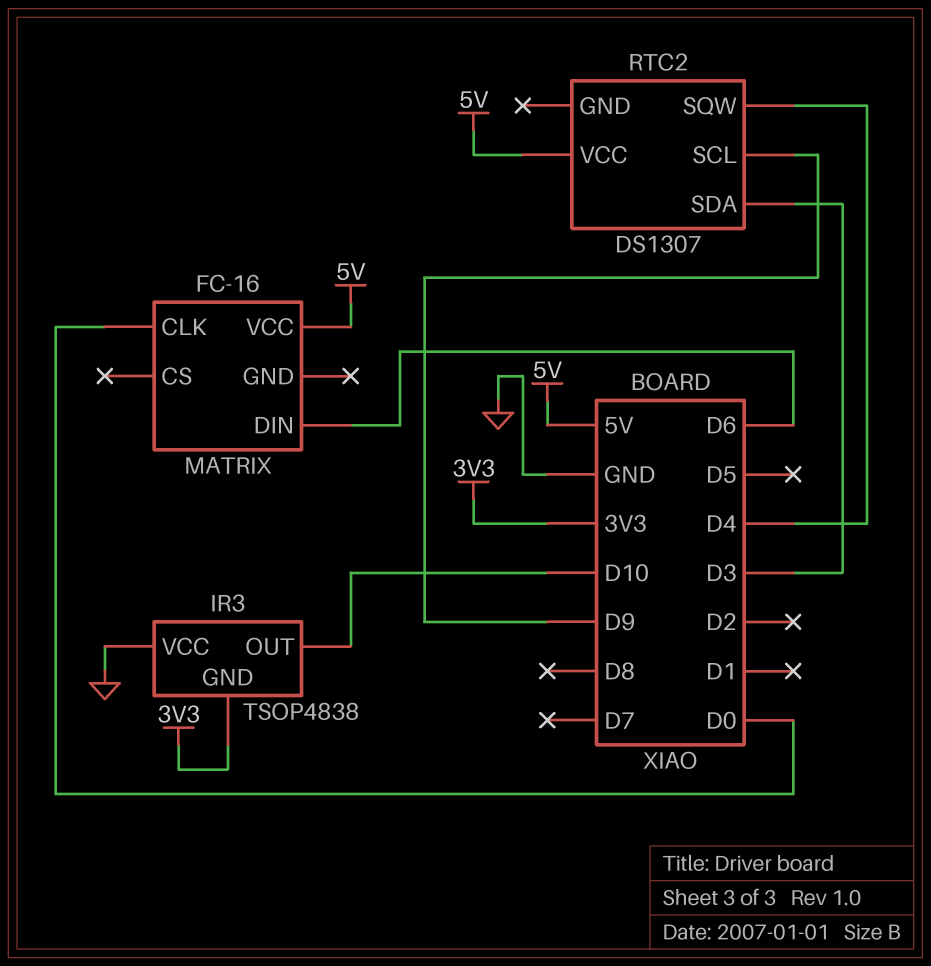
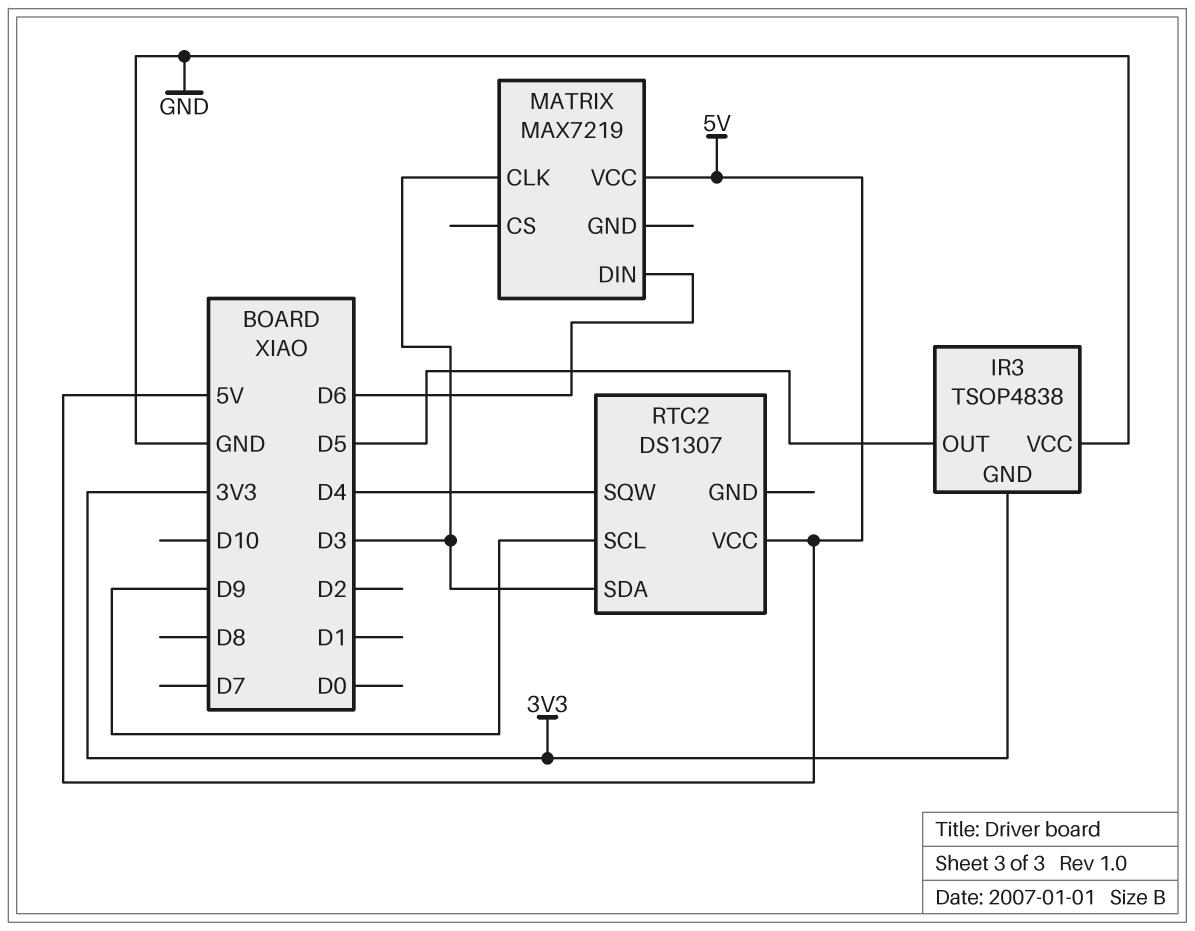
IR3 pin OUT: D10 -> D5
MATRIX: FC-16 -> MAX7219
MATRIX pin CLK: D0 -> D3

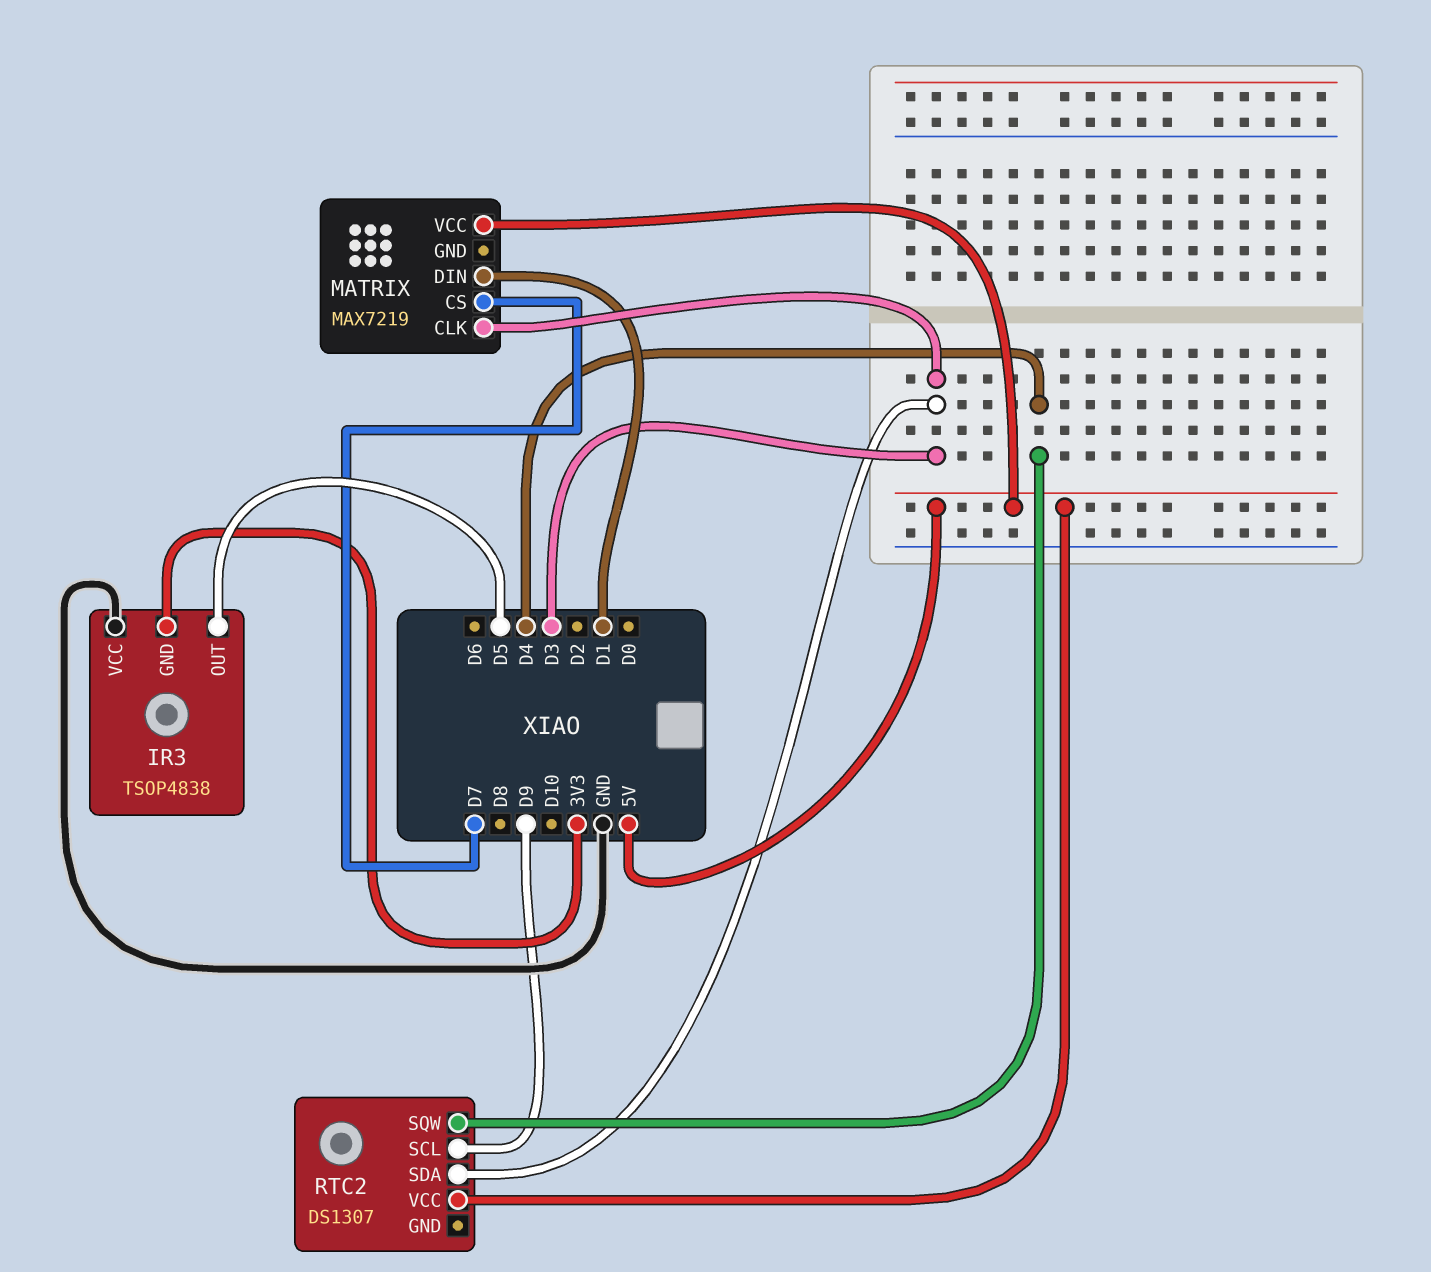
MATRIX pin CS: none -> D7
MATRIX pin DIN: D6 -> D1

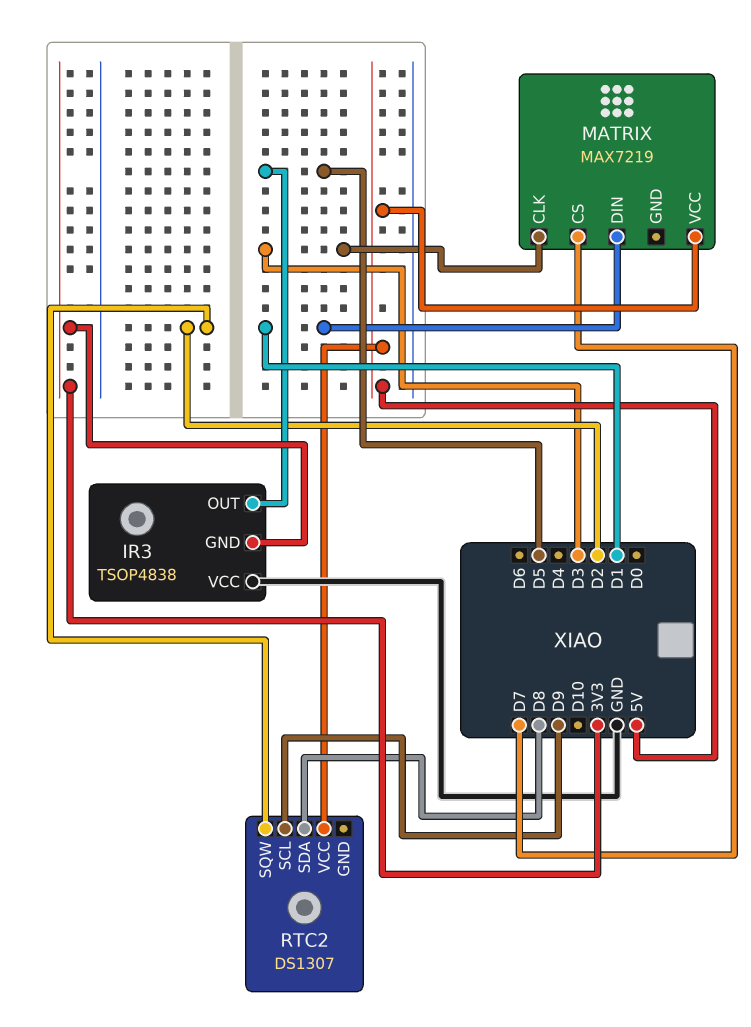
RTC2 pin SDA: D3 -> D8
RTC2 pin SQW: D4 -> D2

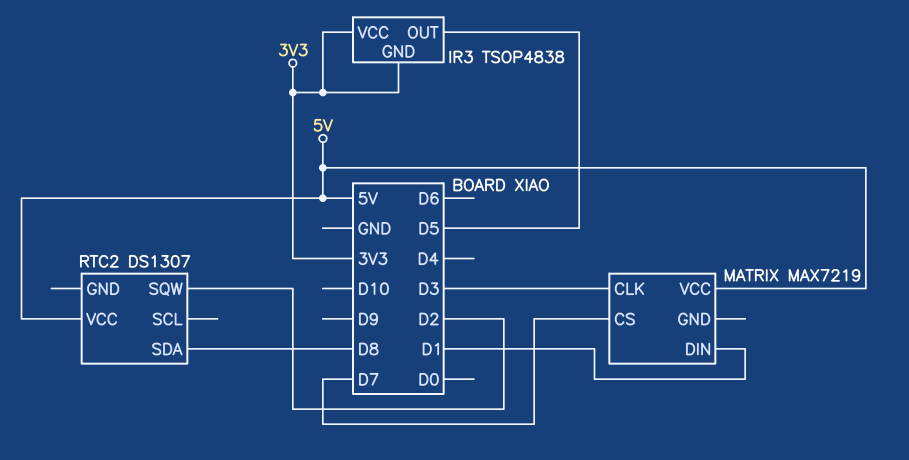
IR3 pin VCC: GND -> 3V3
RTC2 pin SCL: D9 -> none

